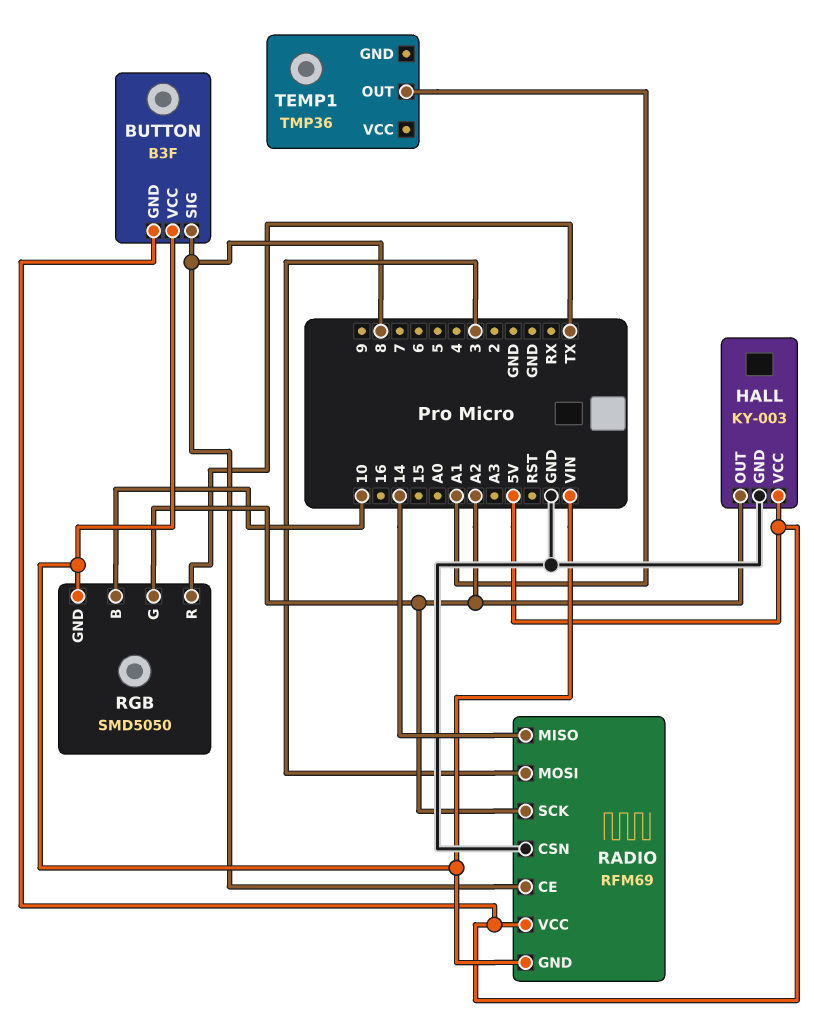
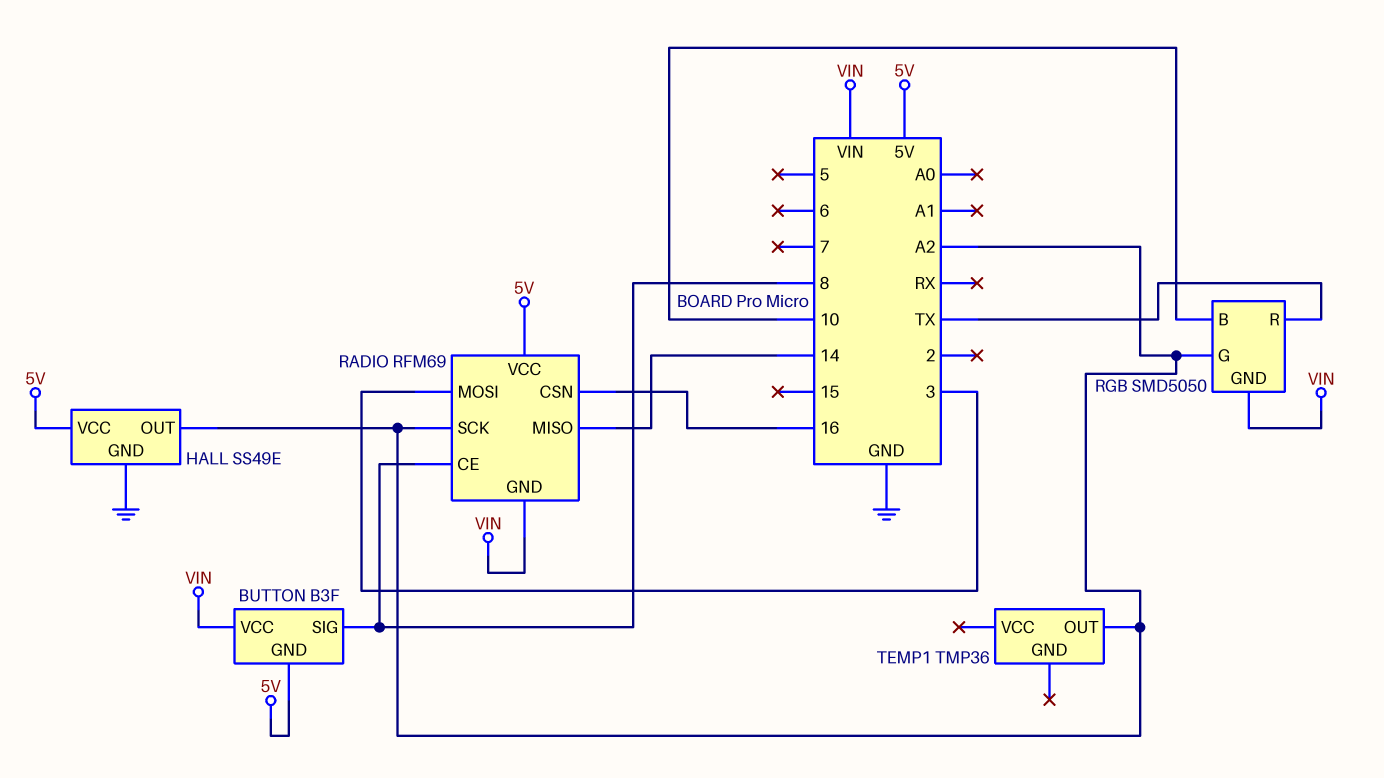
HALL: KY-003 -> SS49E
RADIO pin CSN: GND -> 16
TEMP1 pin OUT: A1 -> A2

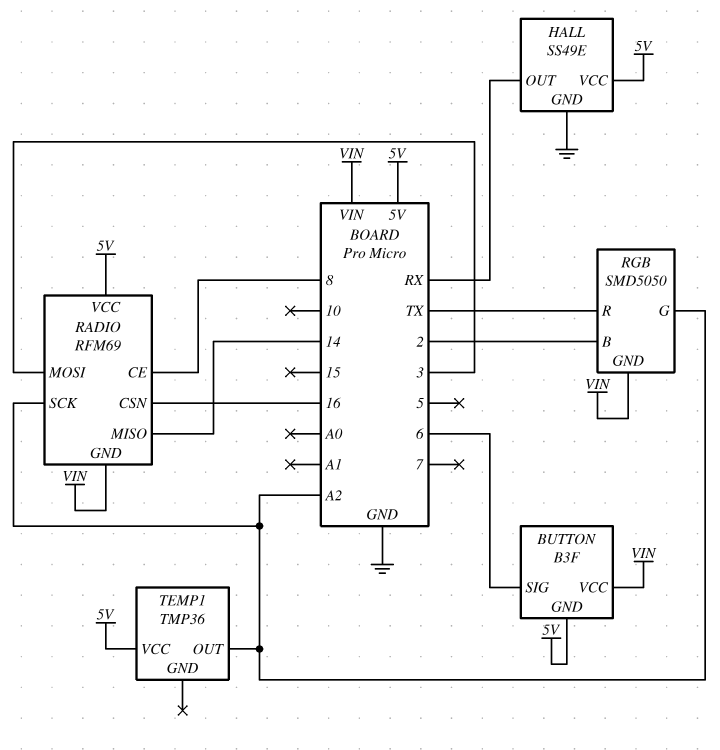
BUTTON pin SIG: 8 -> 6
HALL pin OUT: A2 -> RX
RGB pin B: 10 -> 2
TEMP1 pin VCC: none -> 5V

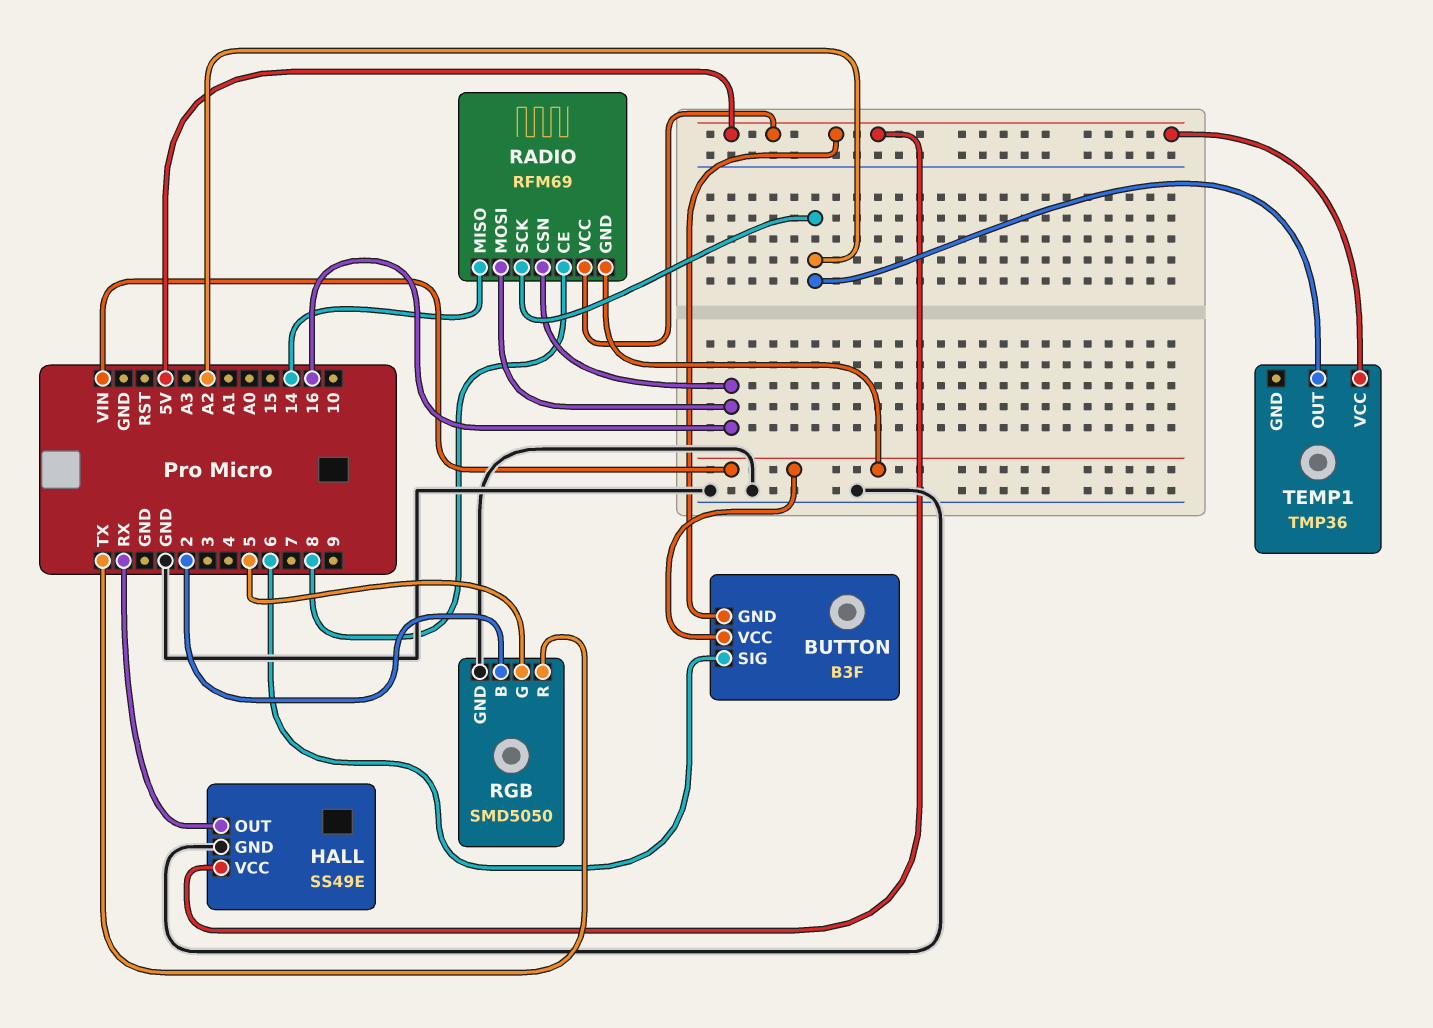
RADIO pin MOSI: 3 -> 16
RGB pin G: A2 -> 5
RGB pin GND: VIN -> GND

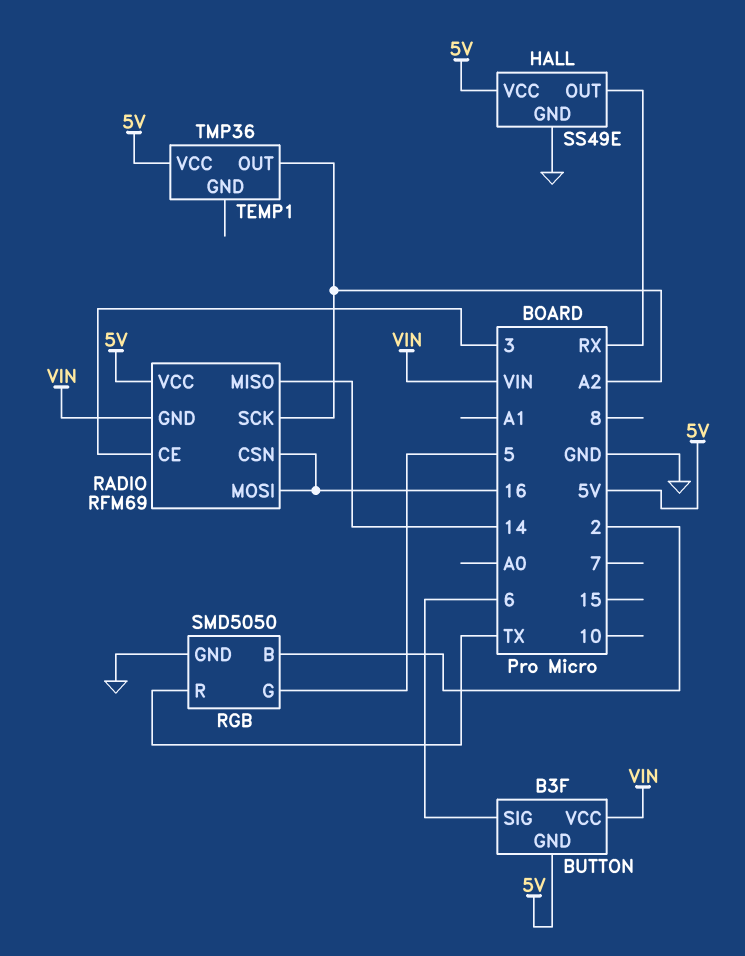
RADIO pin CE: 8 -> 3

